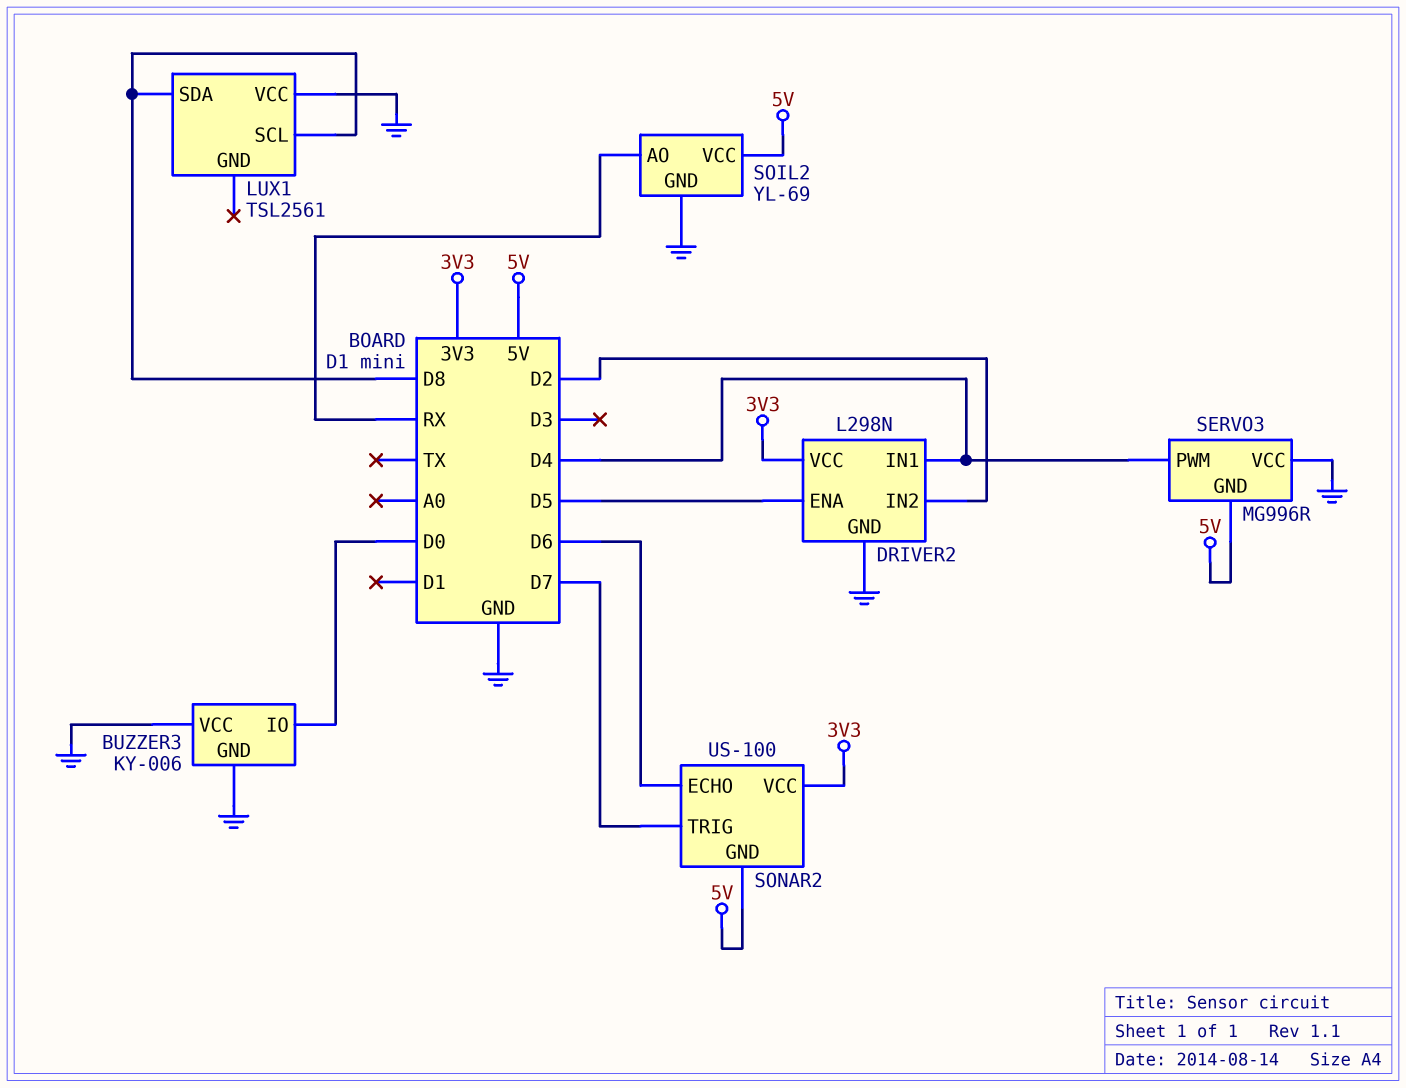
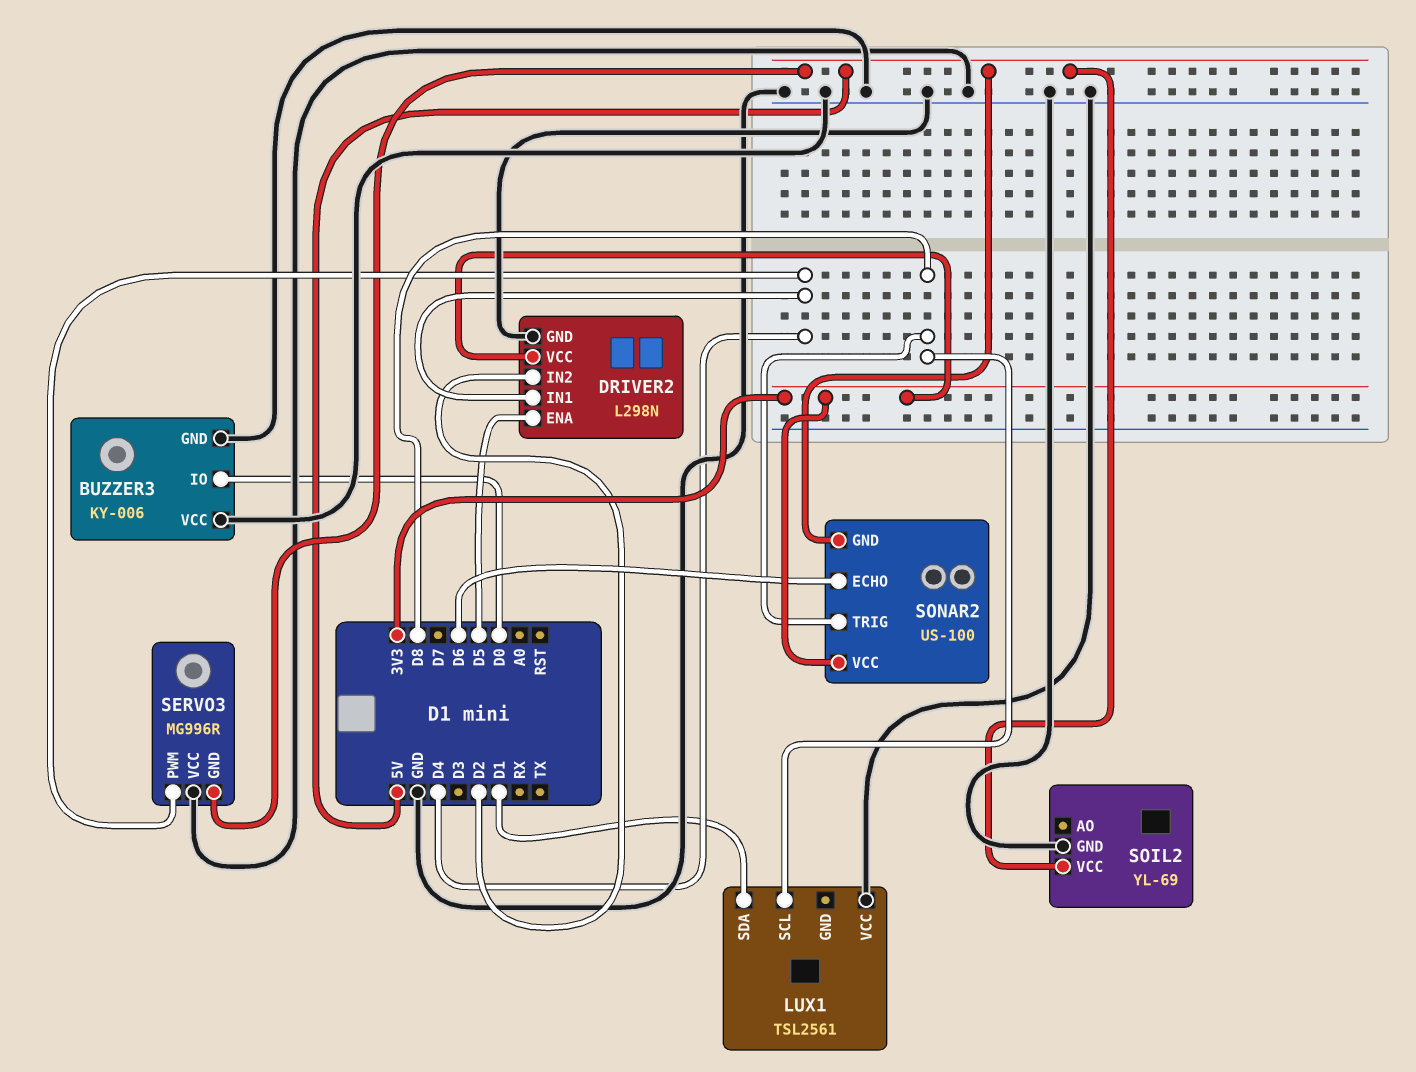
LUX1 pin SDA: D8 -> D1
SOIL2 pin AO: RX -> none
SONAR2 pin TRIG: D7 -> D8

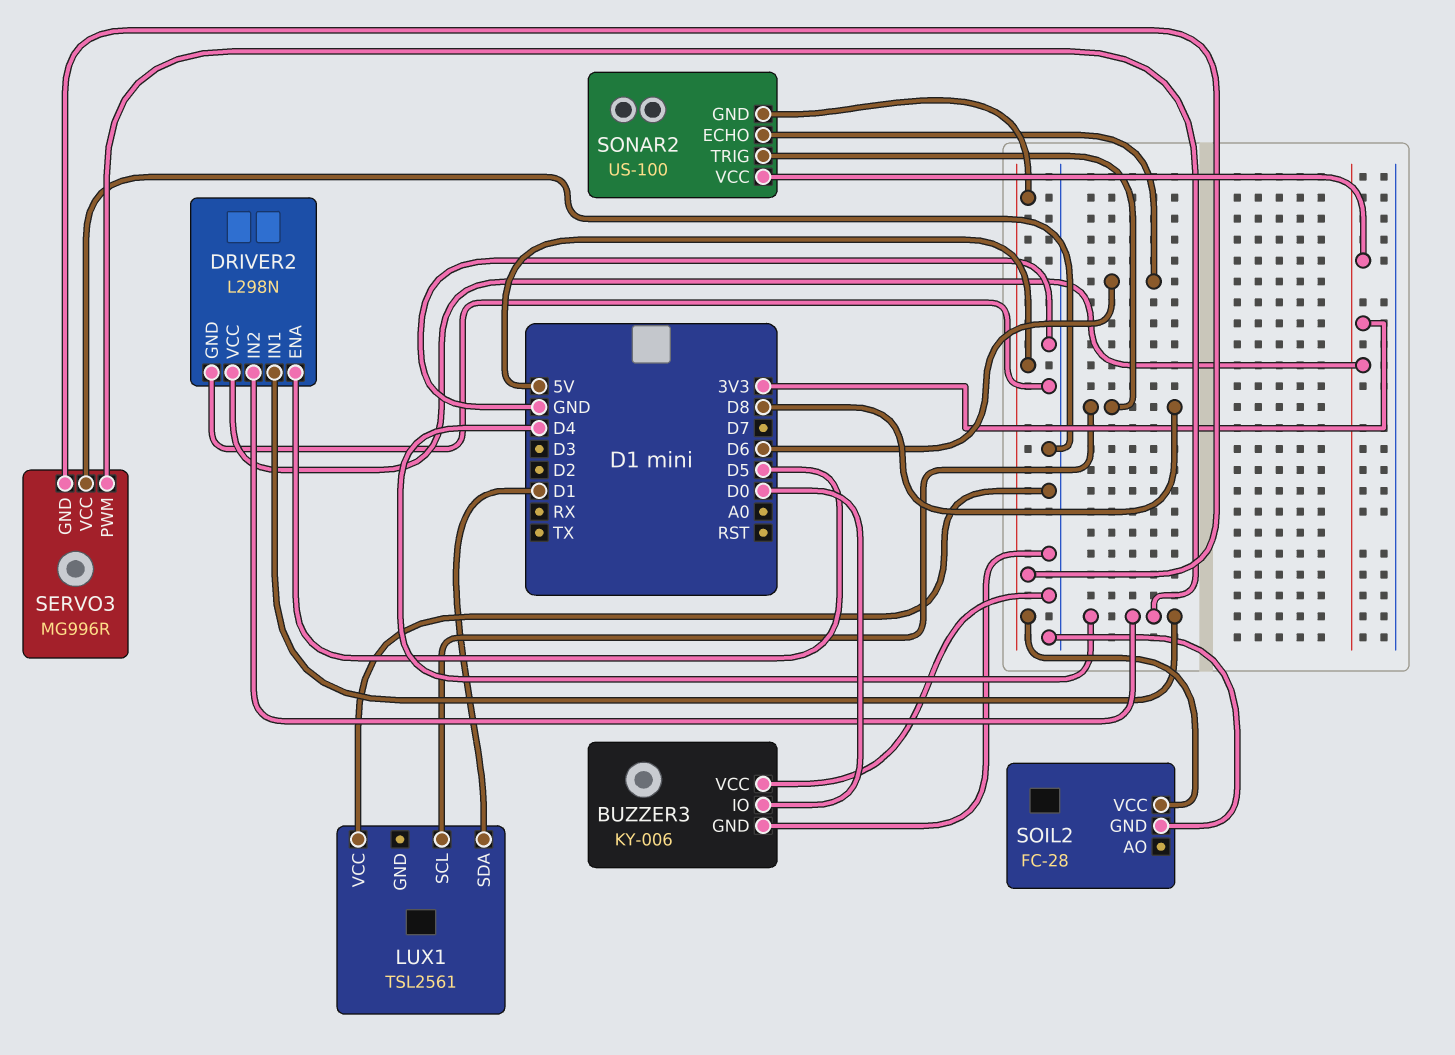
DRIVER2 pin IN2: D2 -> D4
SOIL2: YL-69 -> FC-28

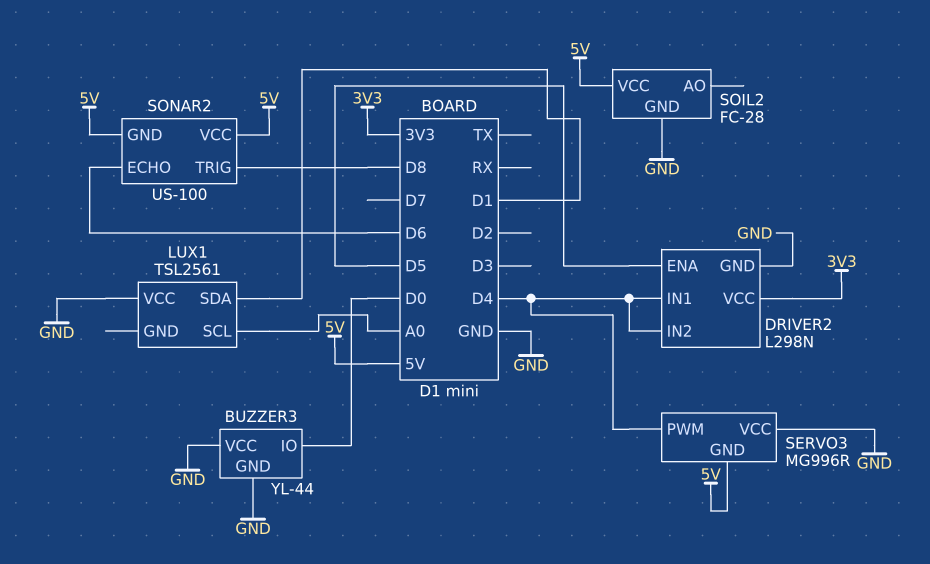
BUZZER3: KY-006 -> YL-44
LUX1 pin SCL: D8 -> A0
SONAR2 pin VCC: 3V3 -> 5V

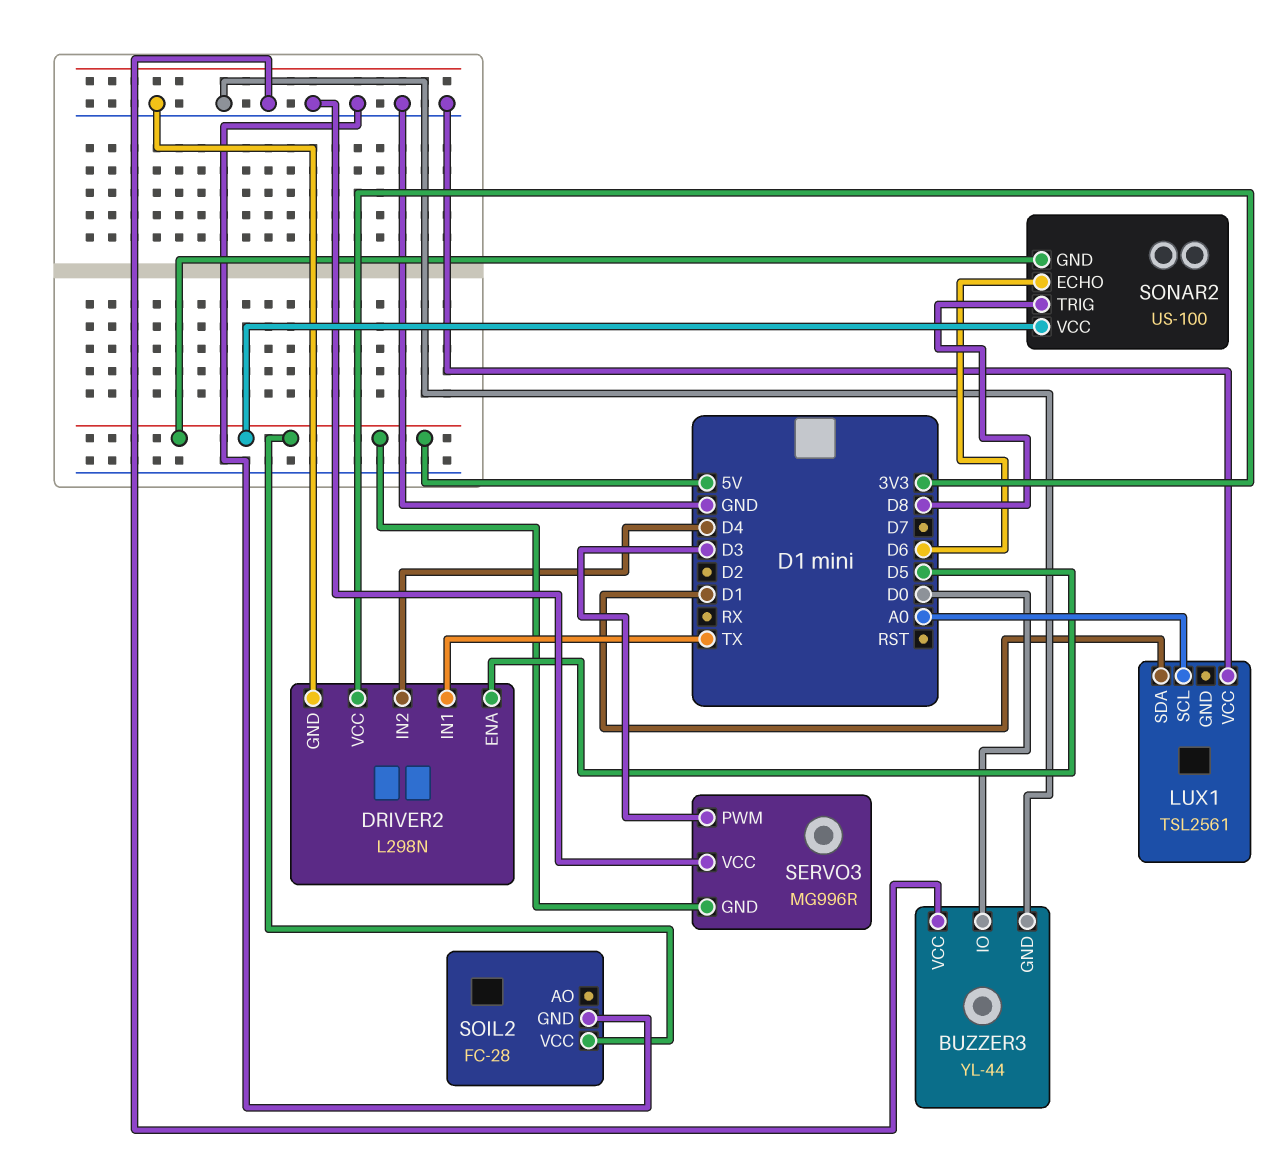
DRIVER2 pin IN1: D4 -> TX
SERVO3 pin PWM: D4 -> D3

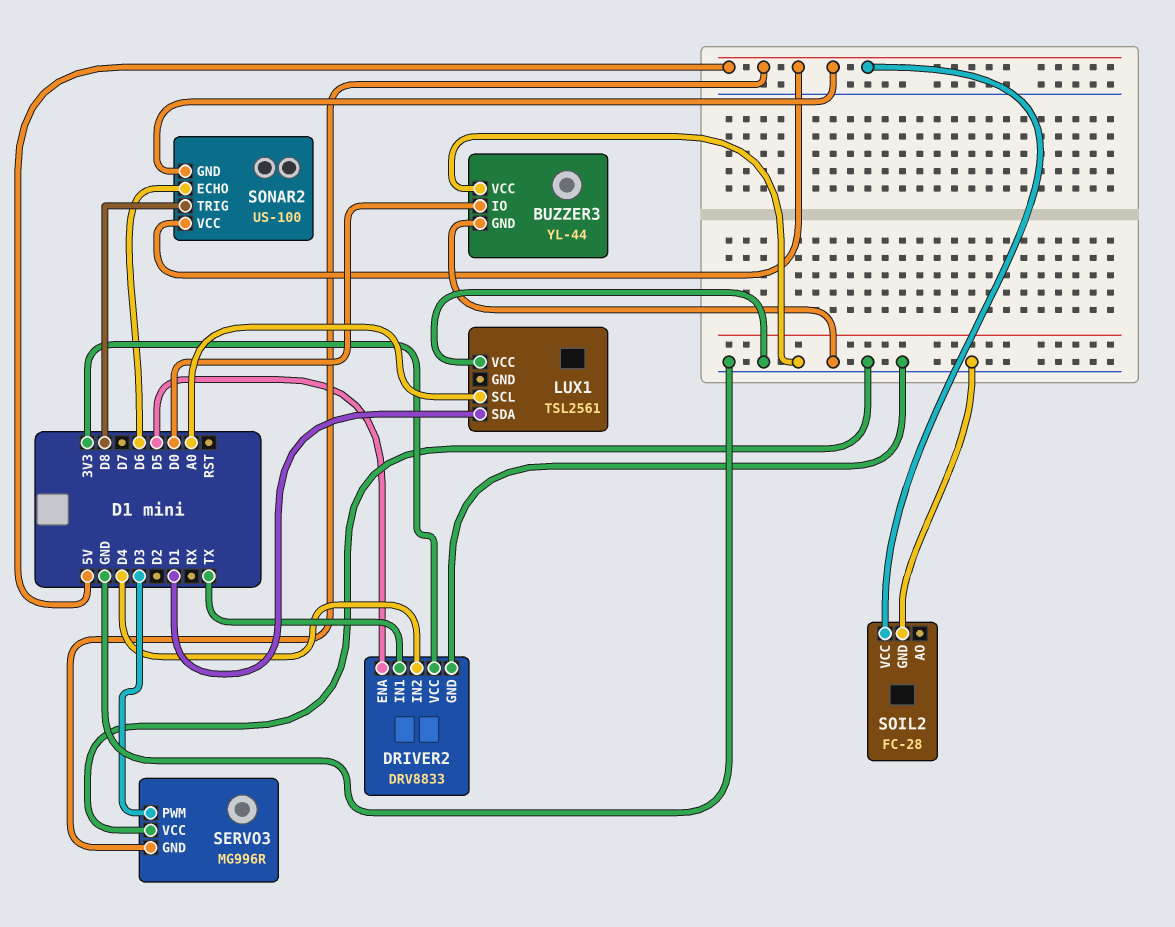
DRIVER2: L298N -> DRV8833

